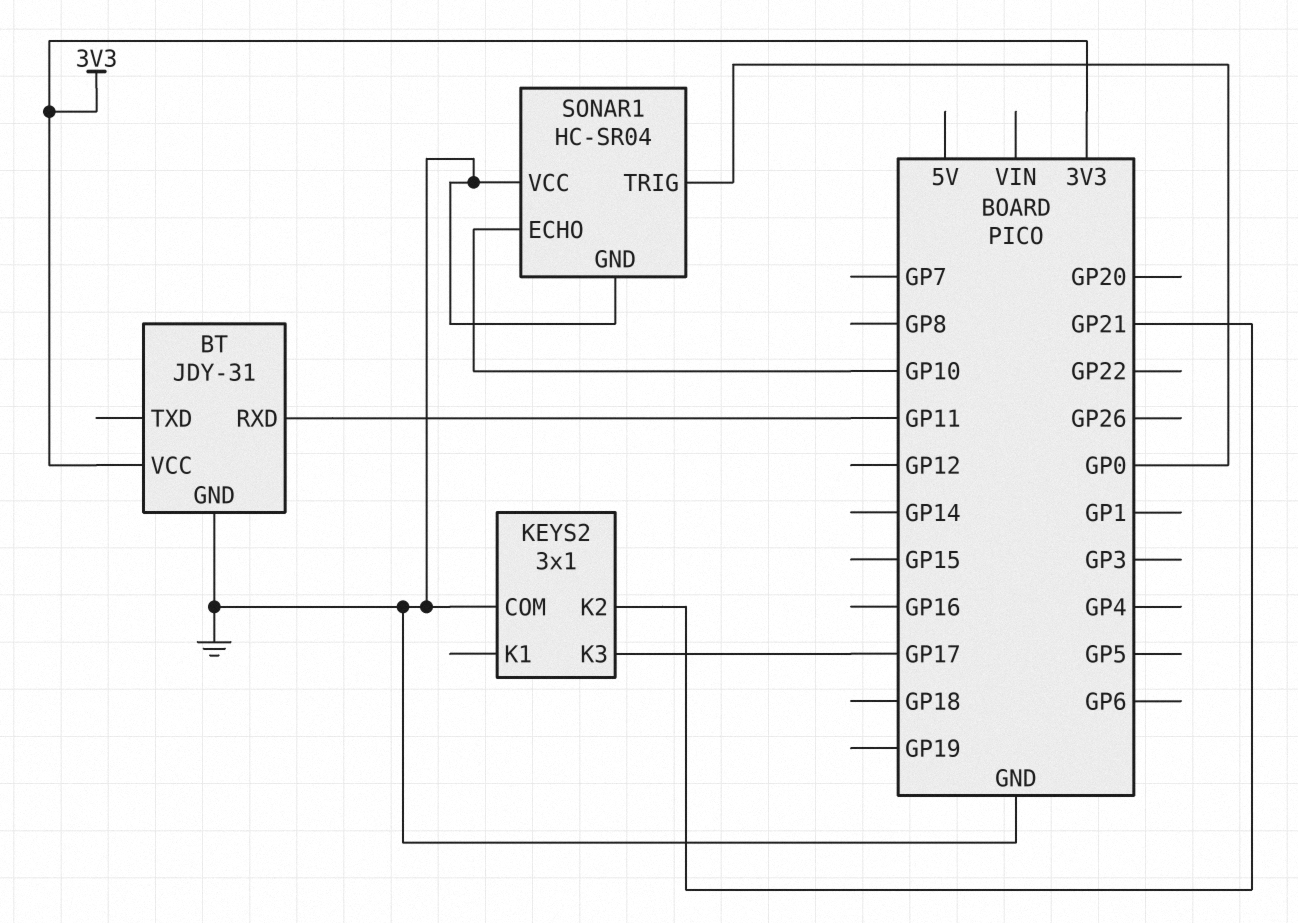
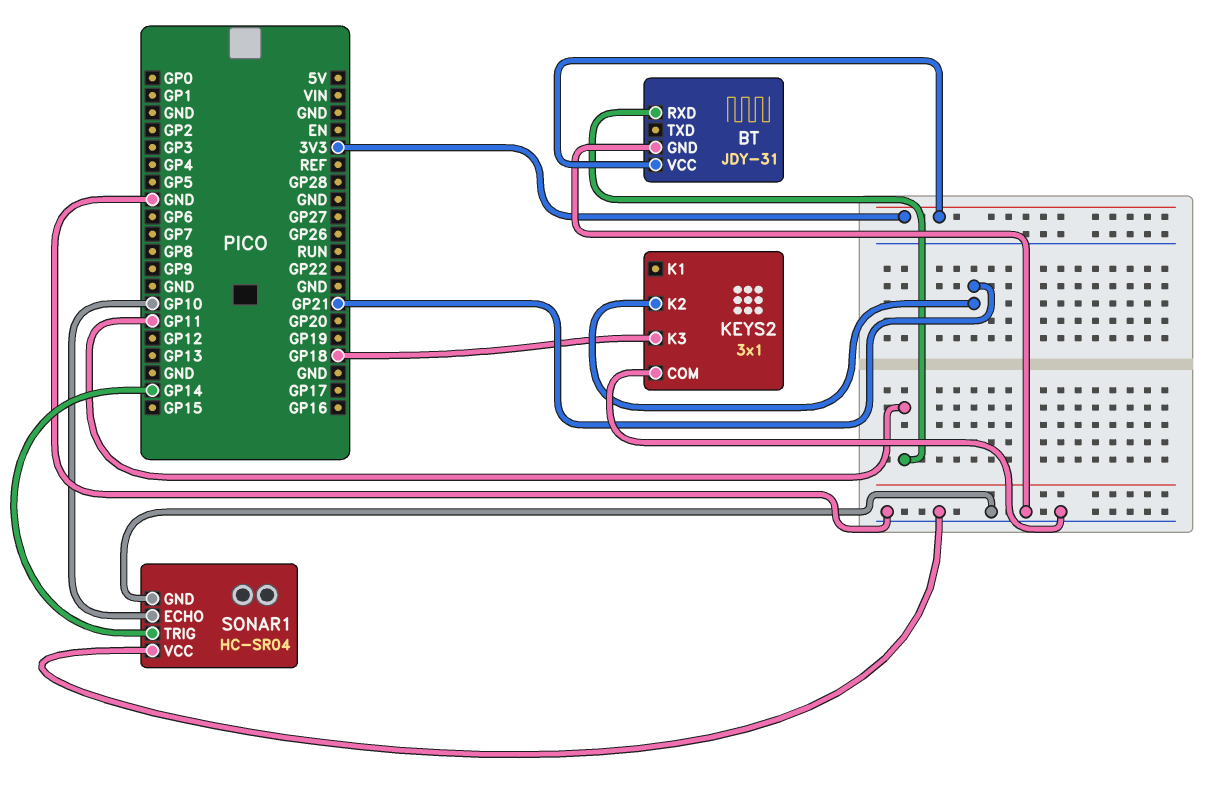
KEYS2 pin K3: GP17 -> GP18
SONAR1 pin TRIG: GP0 -> GP14

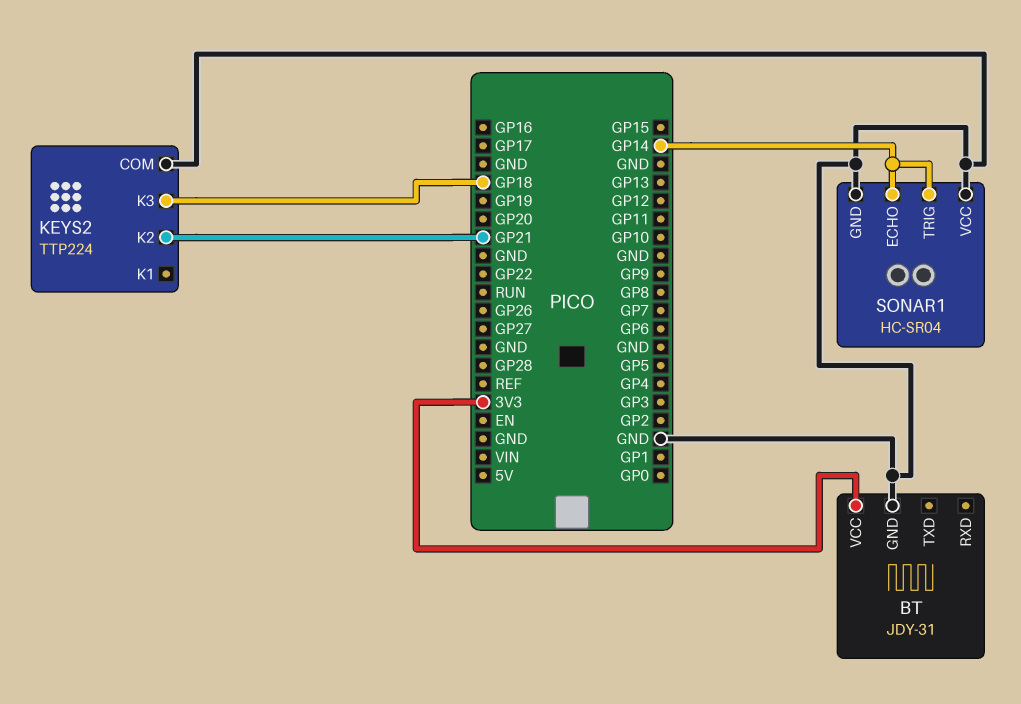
BT pin RXD: GP11 -> none
KEYS2: 3x1 -> TTP224
SONAR1 pin ECHO: GP10 -> GP14

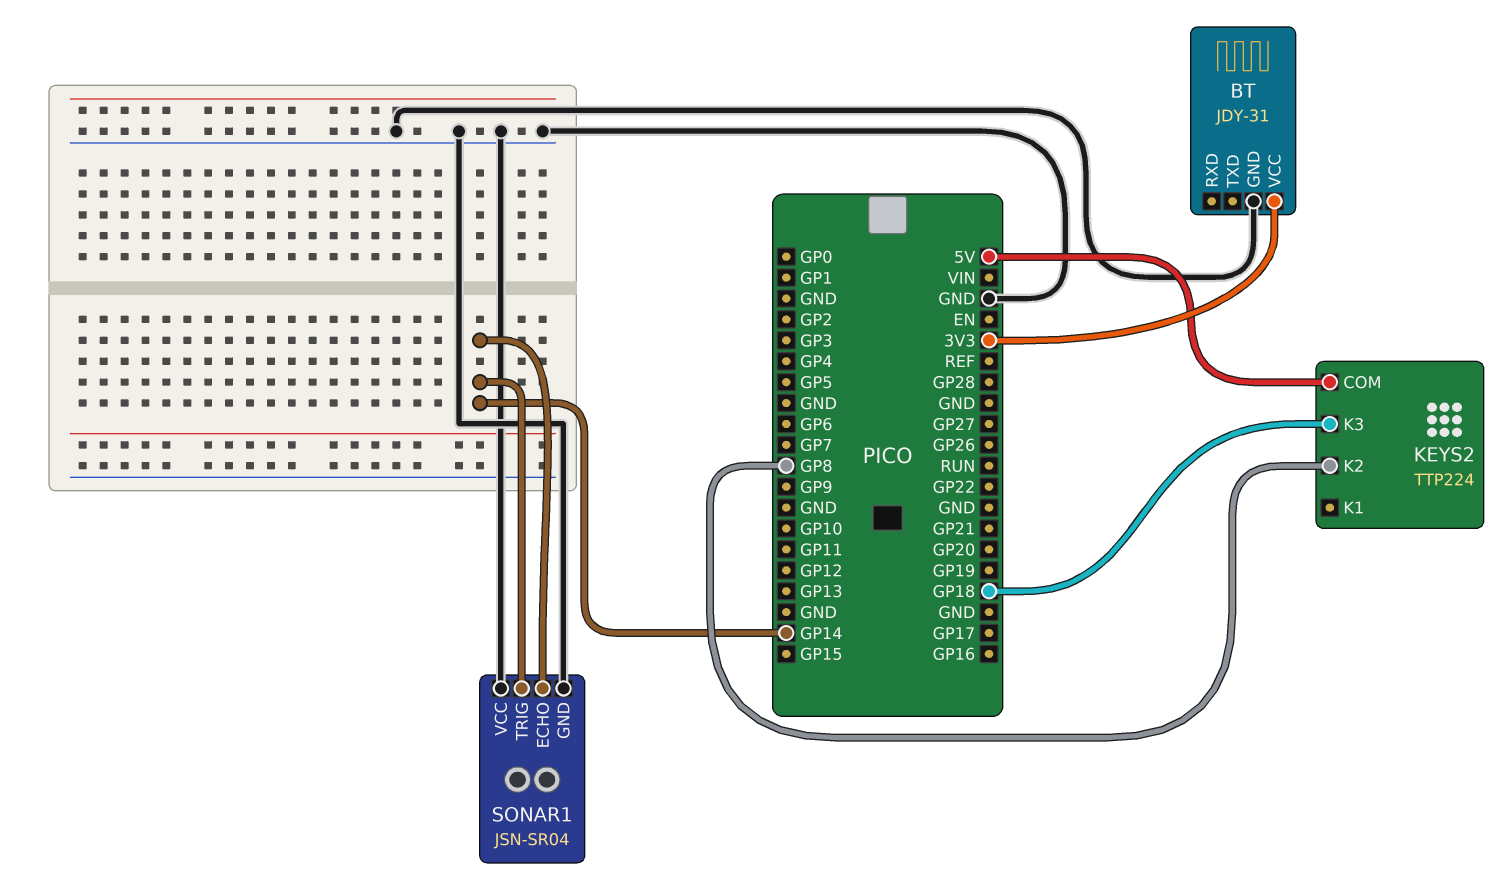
KEYS2 pin COM: GND -> 5V
KEYS2 pin K2: GP21 -> GP8
SONAR1: HC-SR04 -> JSN-SR04

